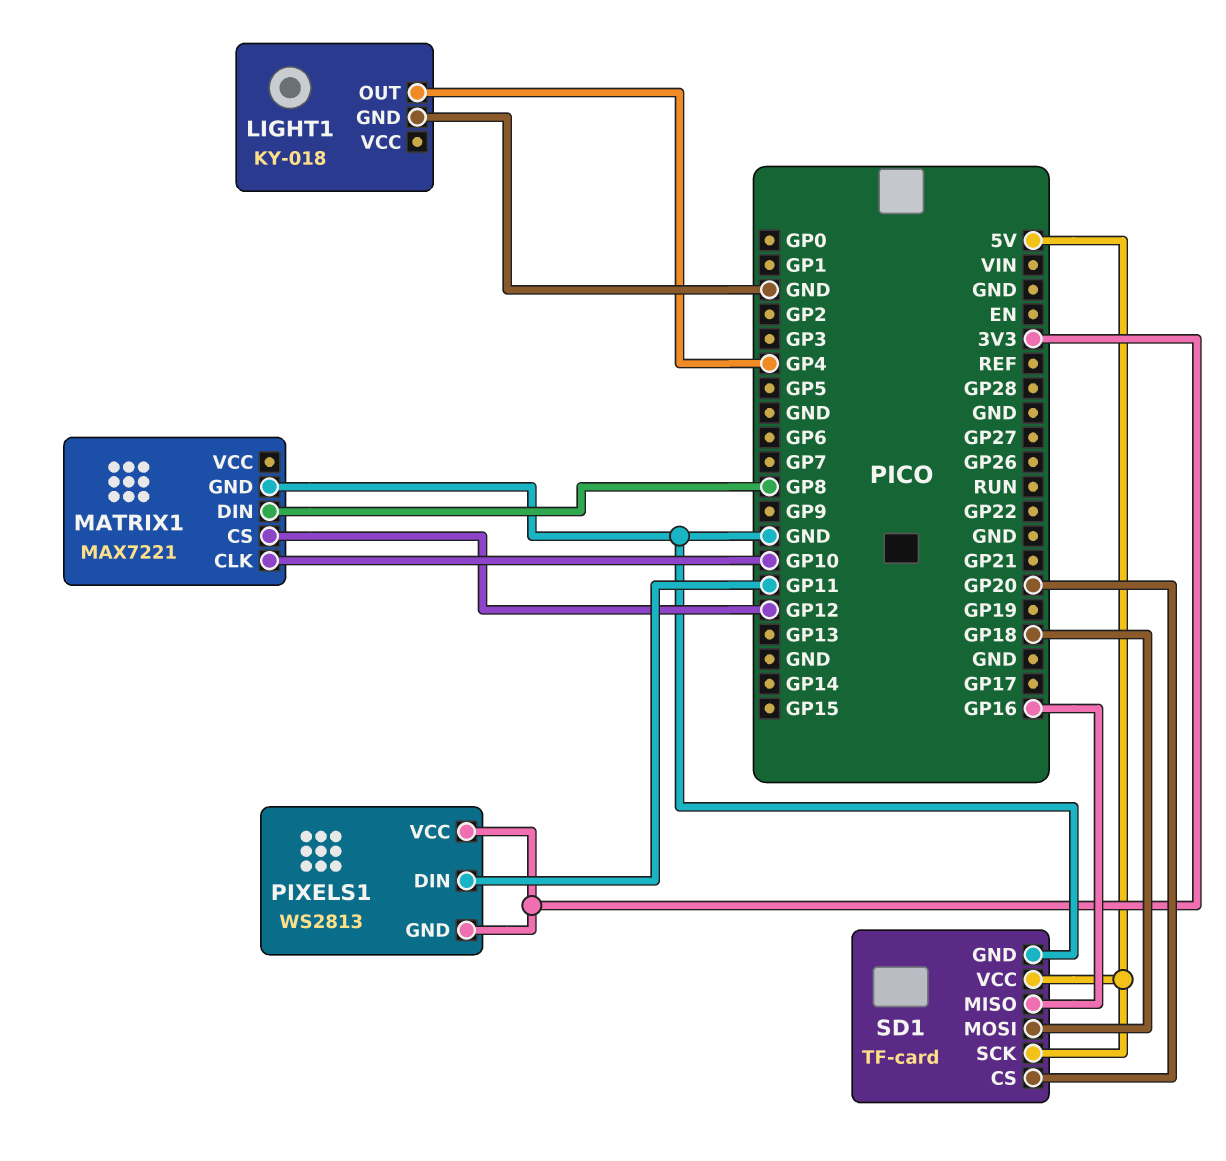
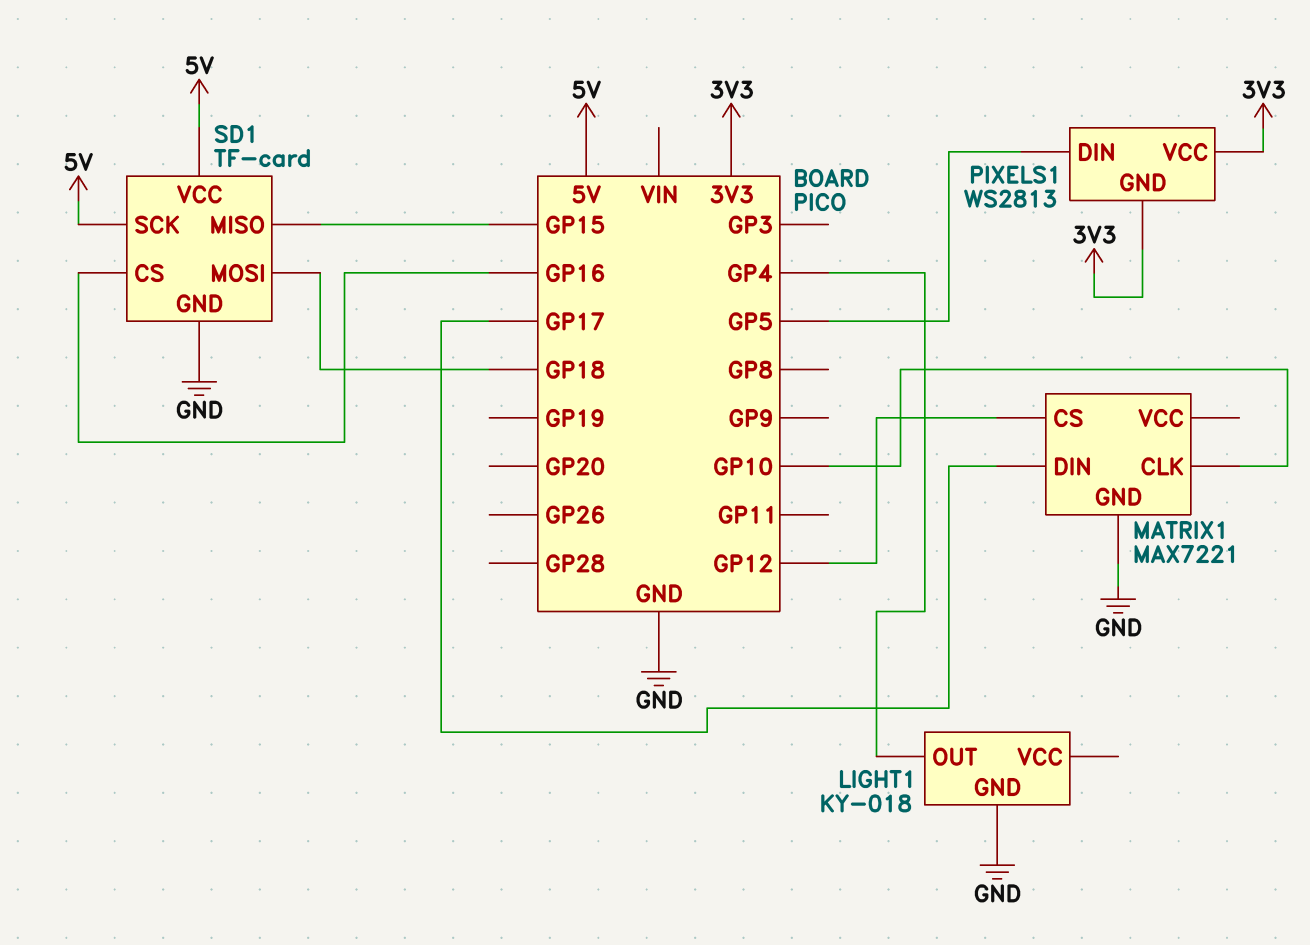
MATRIX1 pin DIN: GP8 -> GP17
PIXELS1 pin DIN: GP11 -> GP5
SD1 pin CS: GP20 -> GP16
SD1 pin MISO: GP16 -> GP15

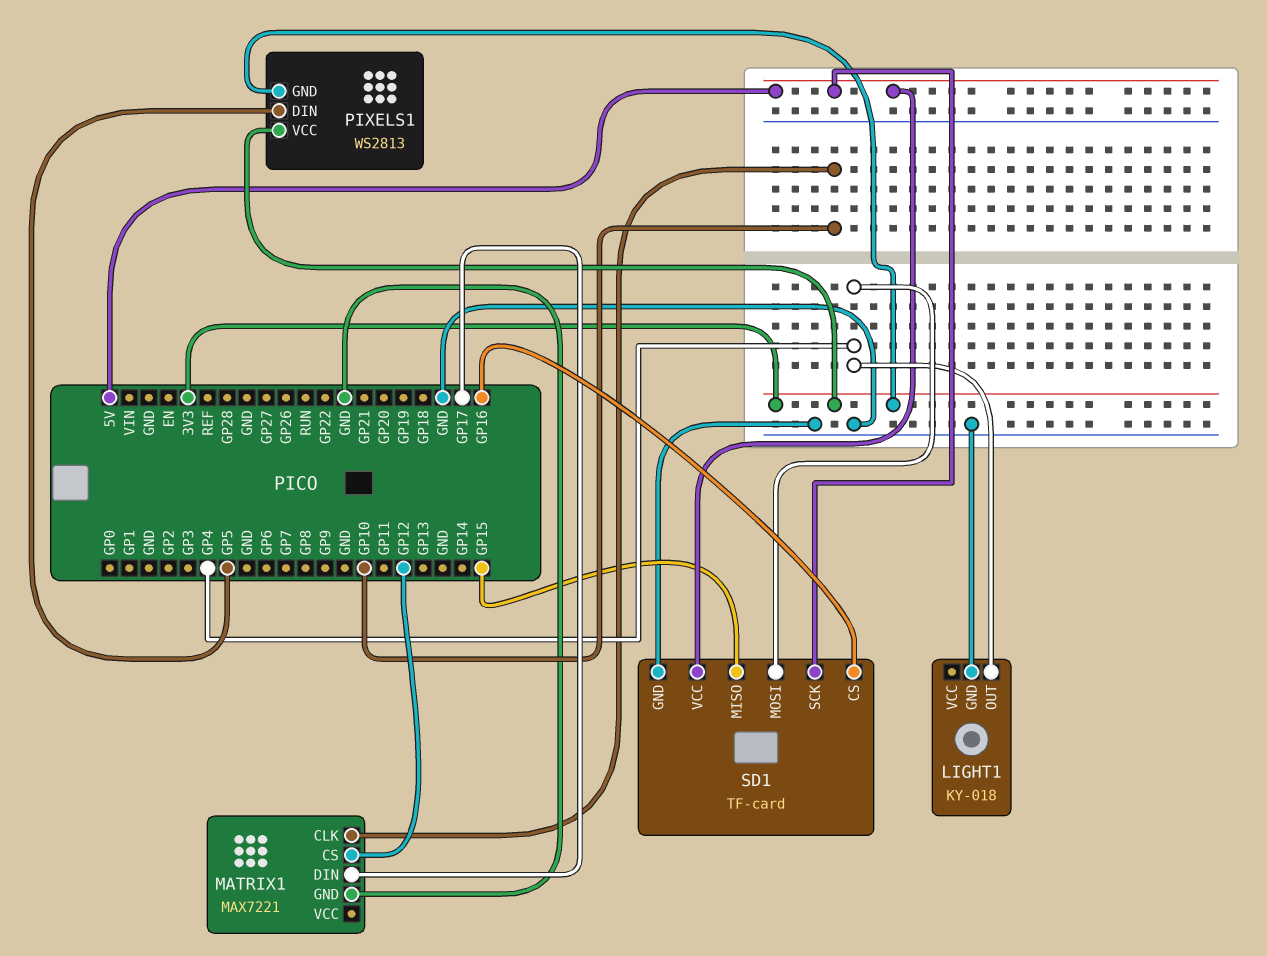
SD1 pin MOSI: GP18 -> GP4

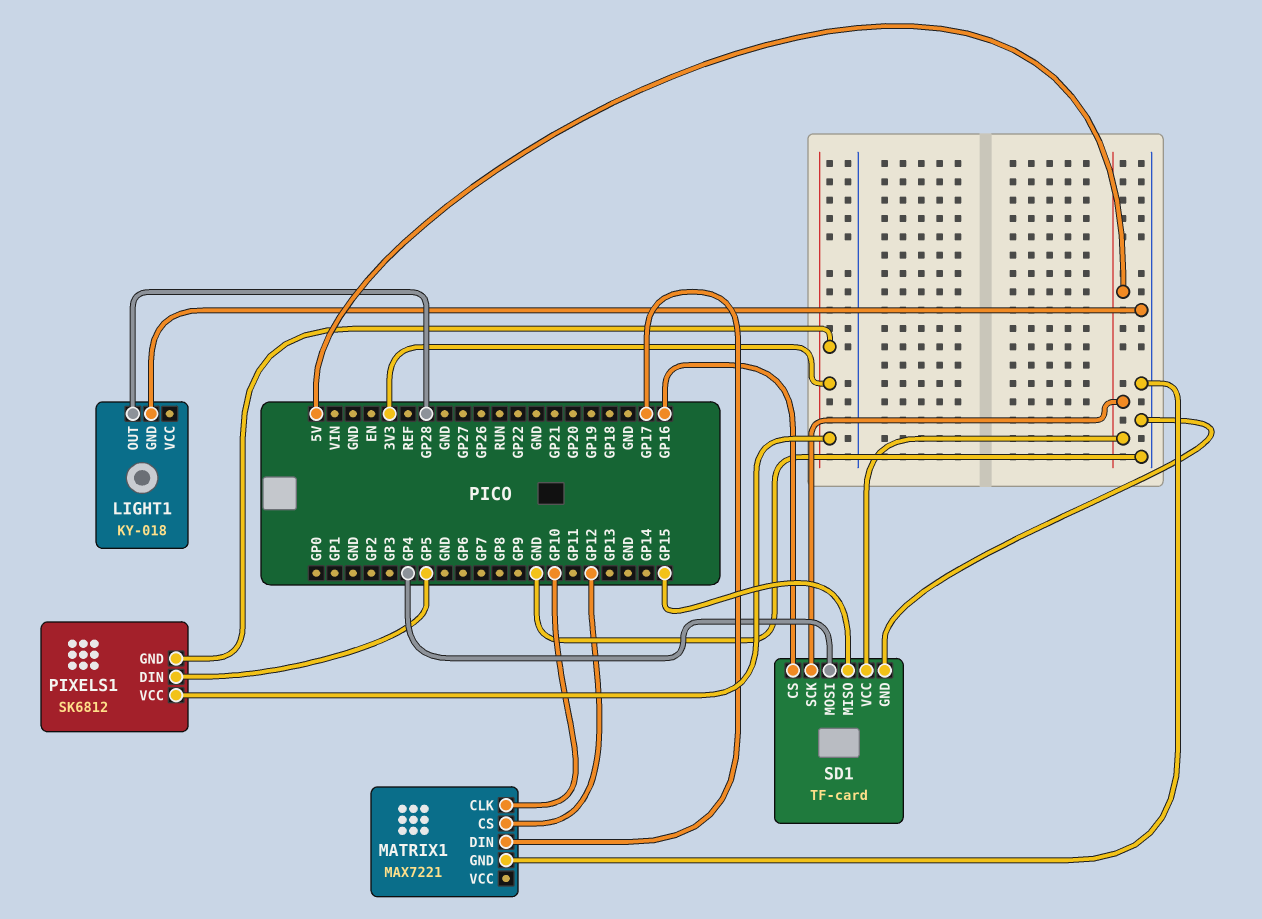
LIGHT1 pin OUT: GP4 -> GP28
PIXELS1: WS2813 -> SK6812

